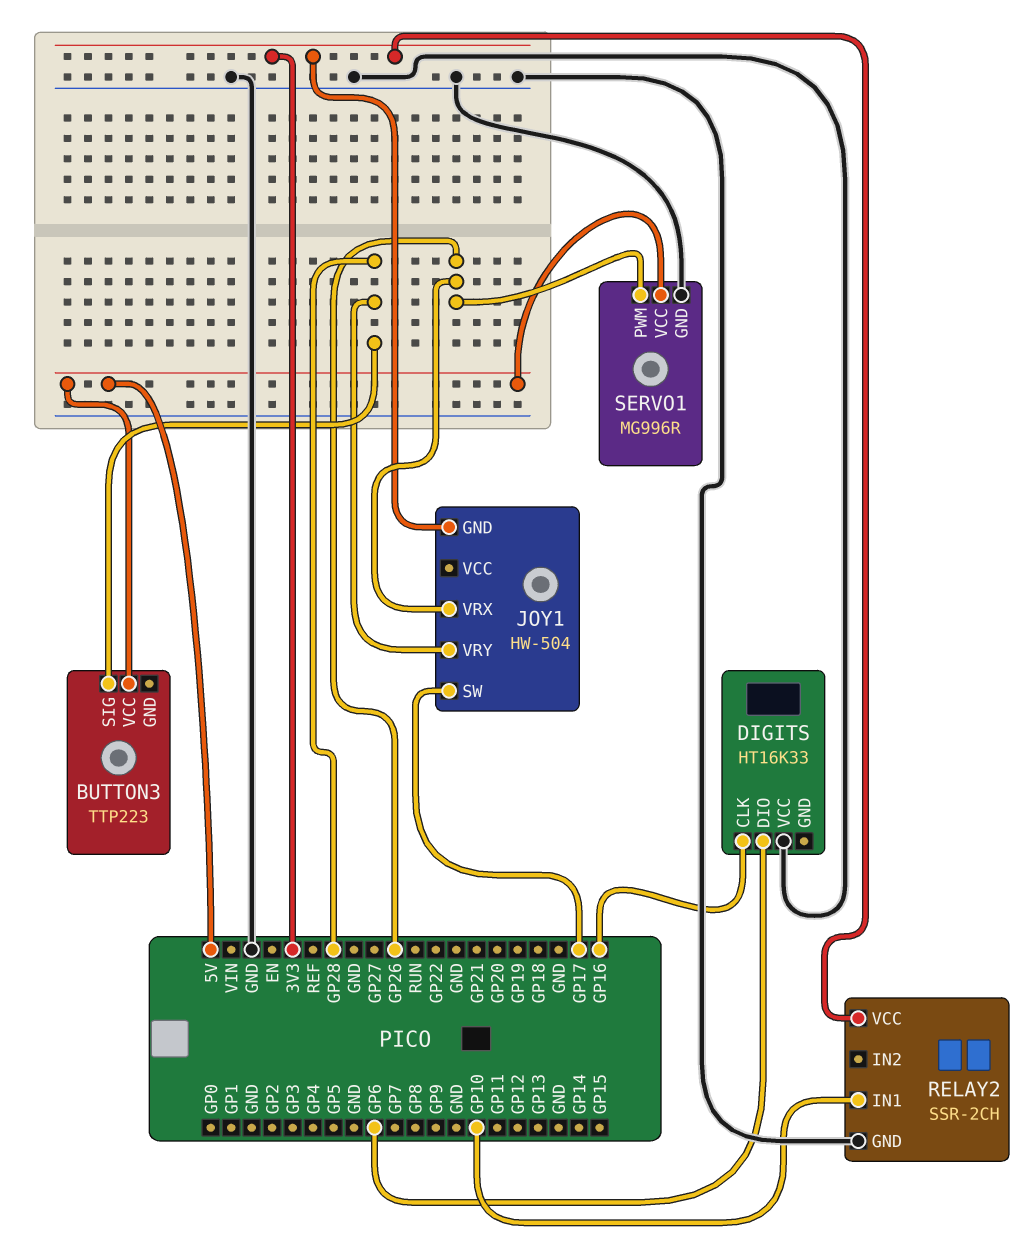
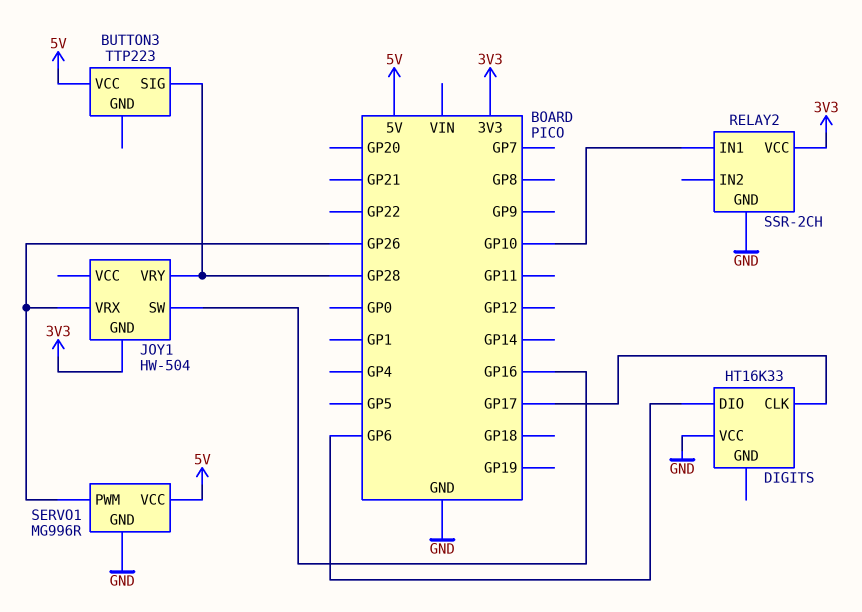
DIGITS pin CLK: GP16 -> GP17
JOY1 pin SW: GP17 -> GP16

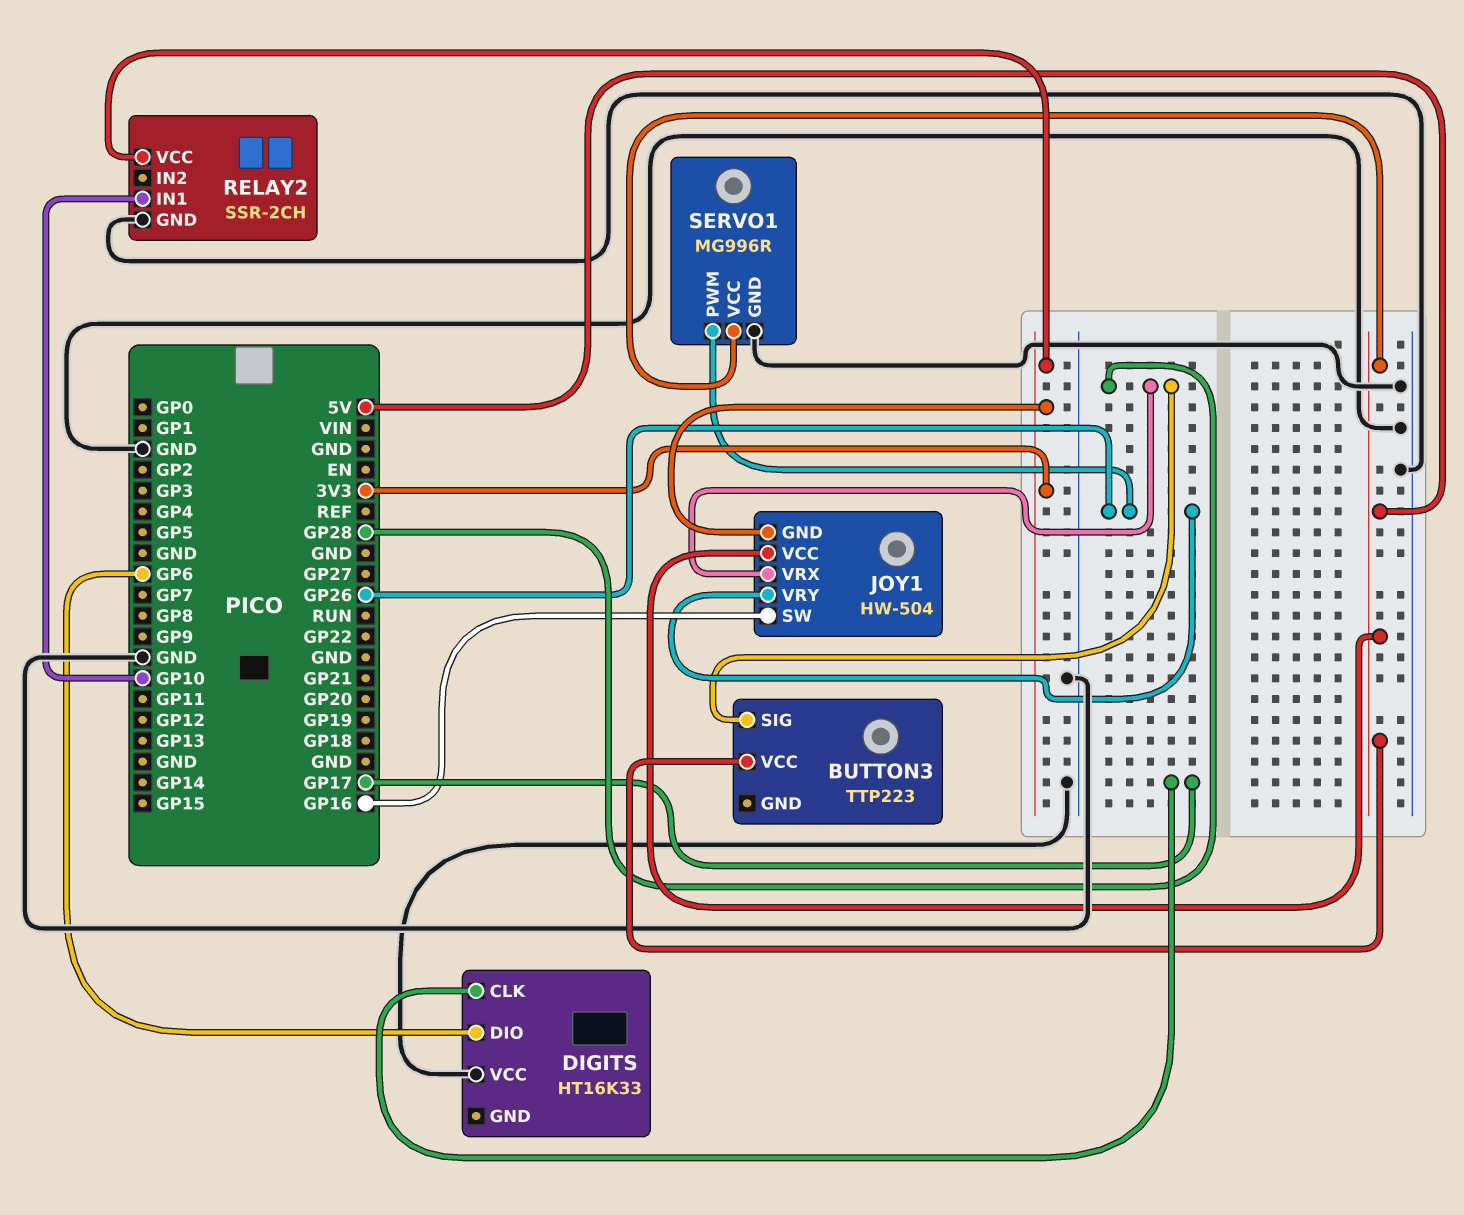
JOY1 pin VCC: none -> 5V
JOY1 pin VRX: GP26 -> GP28
JOY1 pin VRY: GP28 -> GP26

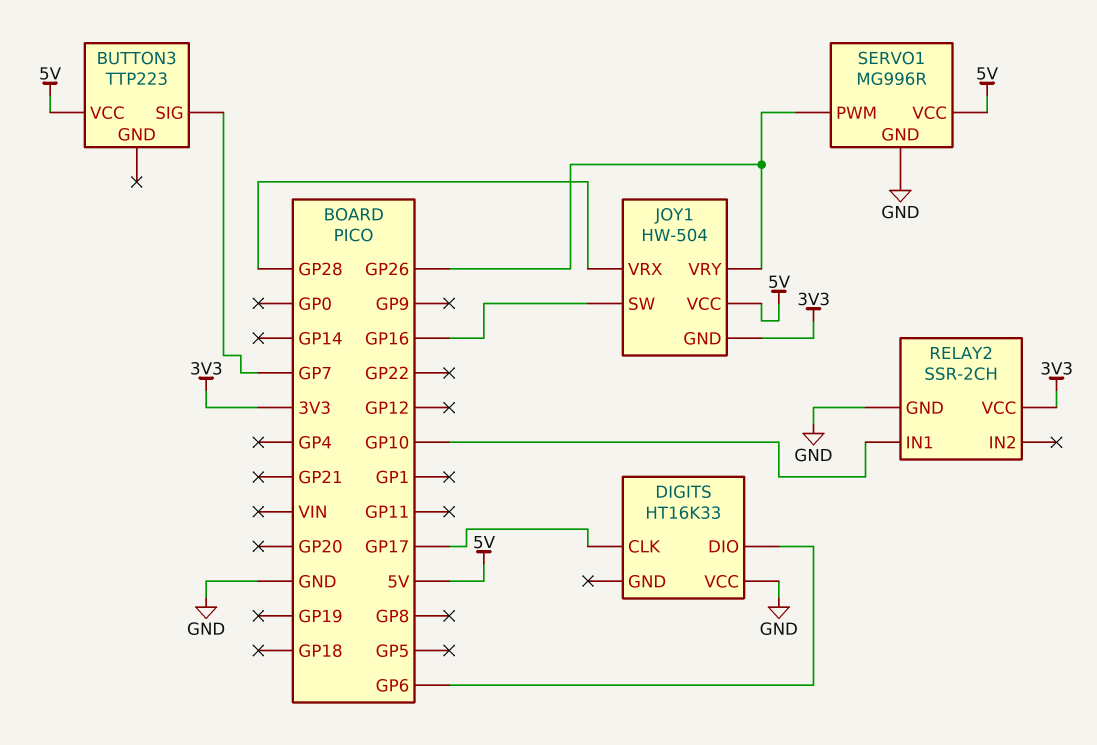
BUTTON3 pin SIG: GP28 -> GP7

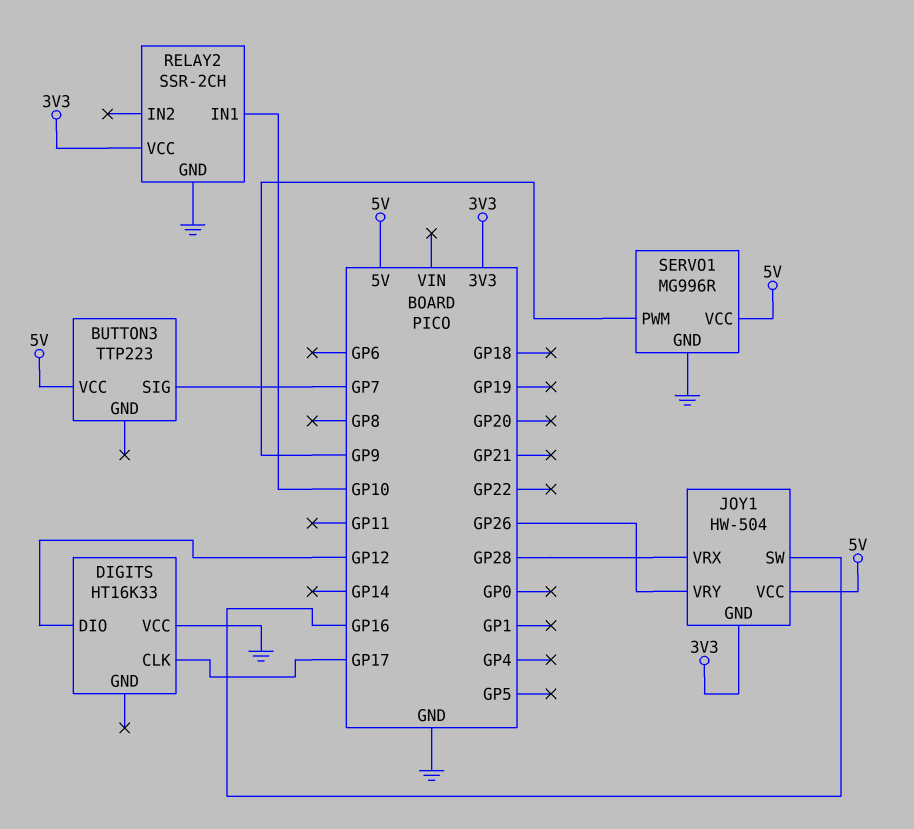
DIGITS pin DIO: GP6 -> GP12
SERVO1 pin PWM: GP26 -> GP9

